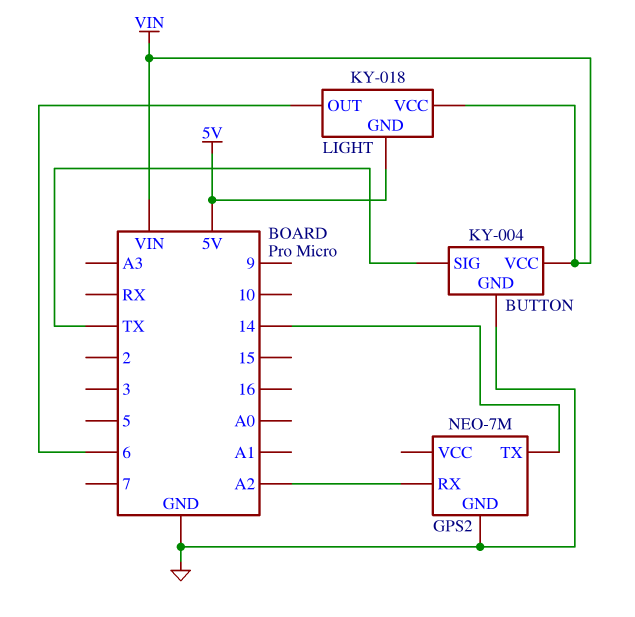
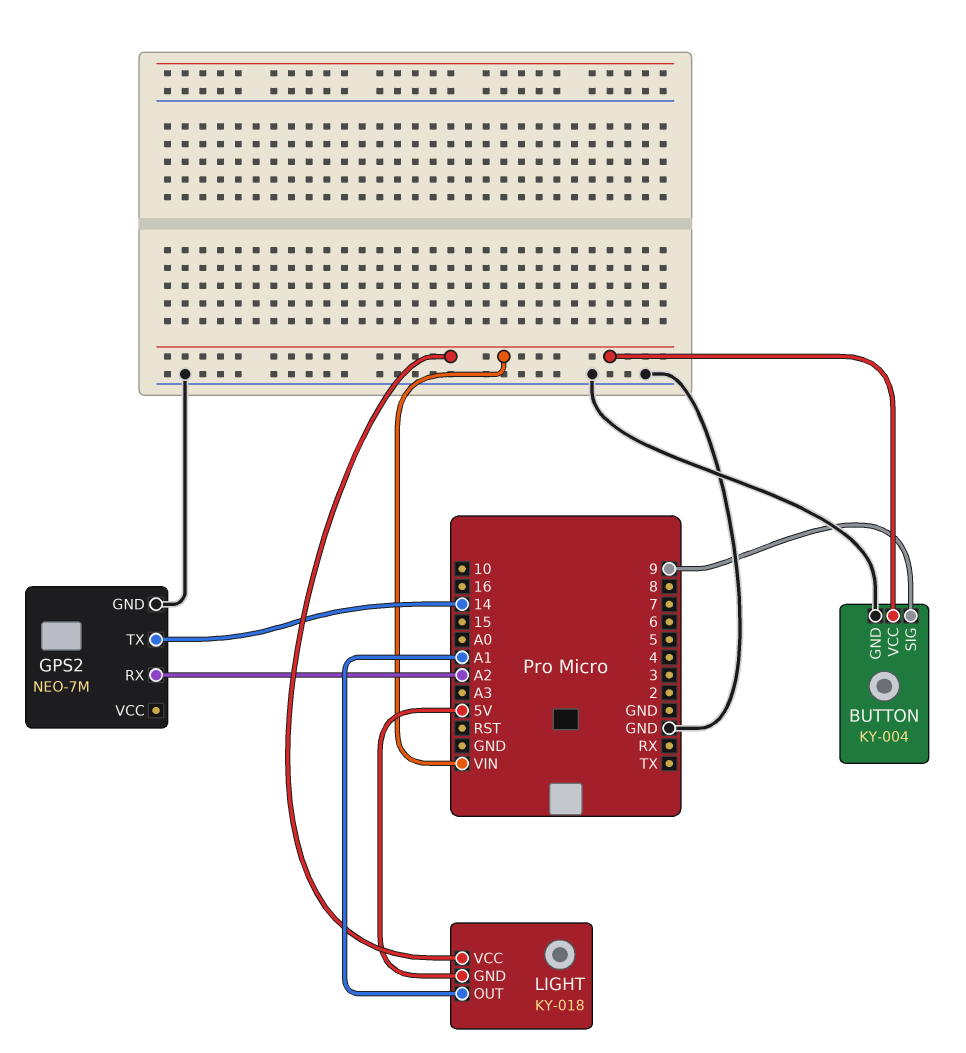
BUTTON pin SIG: TX -> 9
LIGHT pin OUT: 6 -> A1

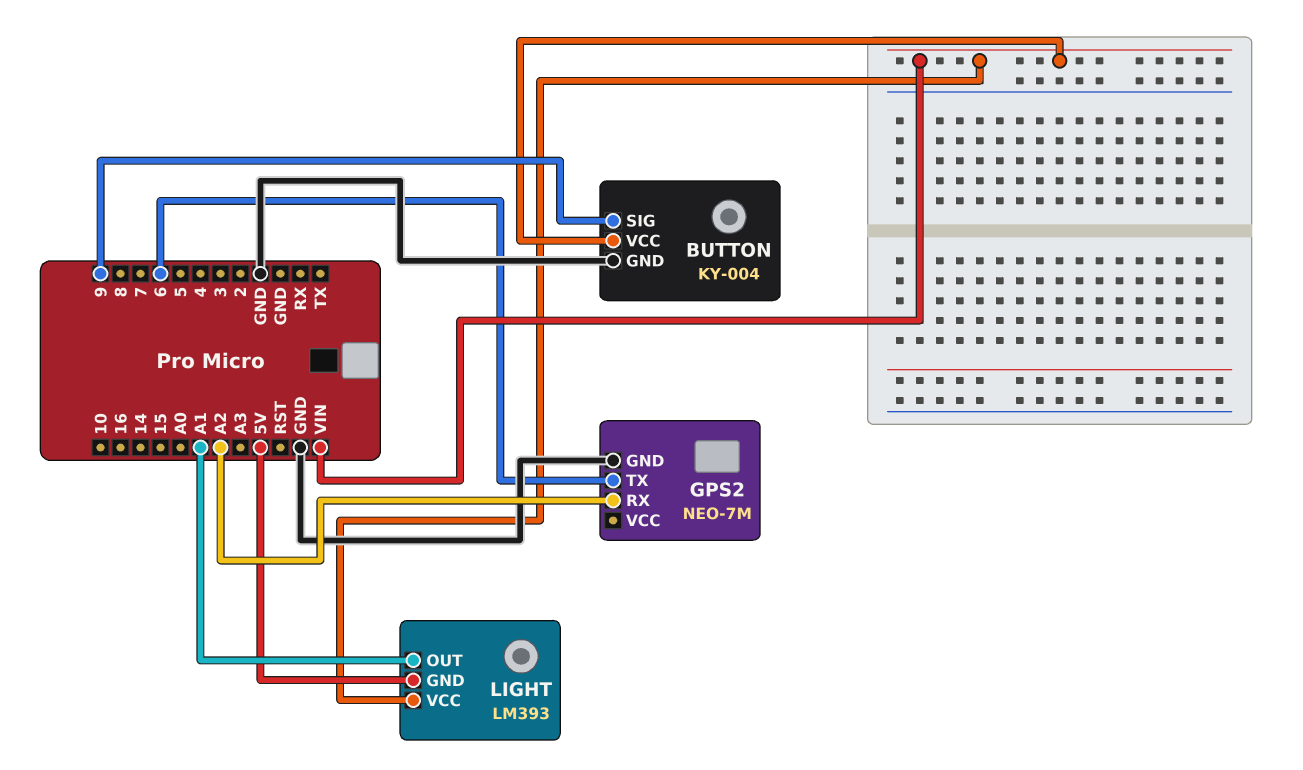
GPS2 pin TX: 14 -> 6
LIGHT: KY-018 -> LM393

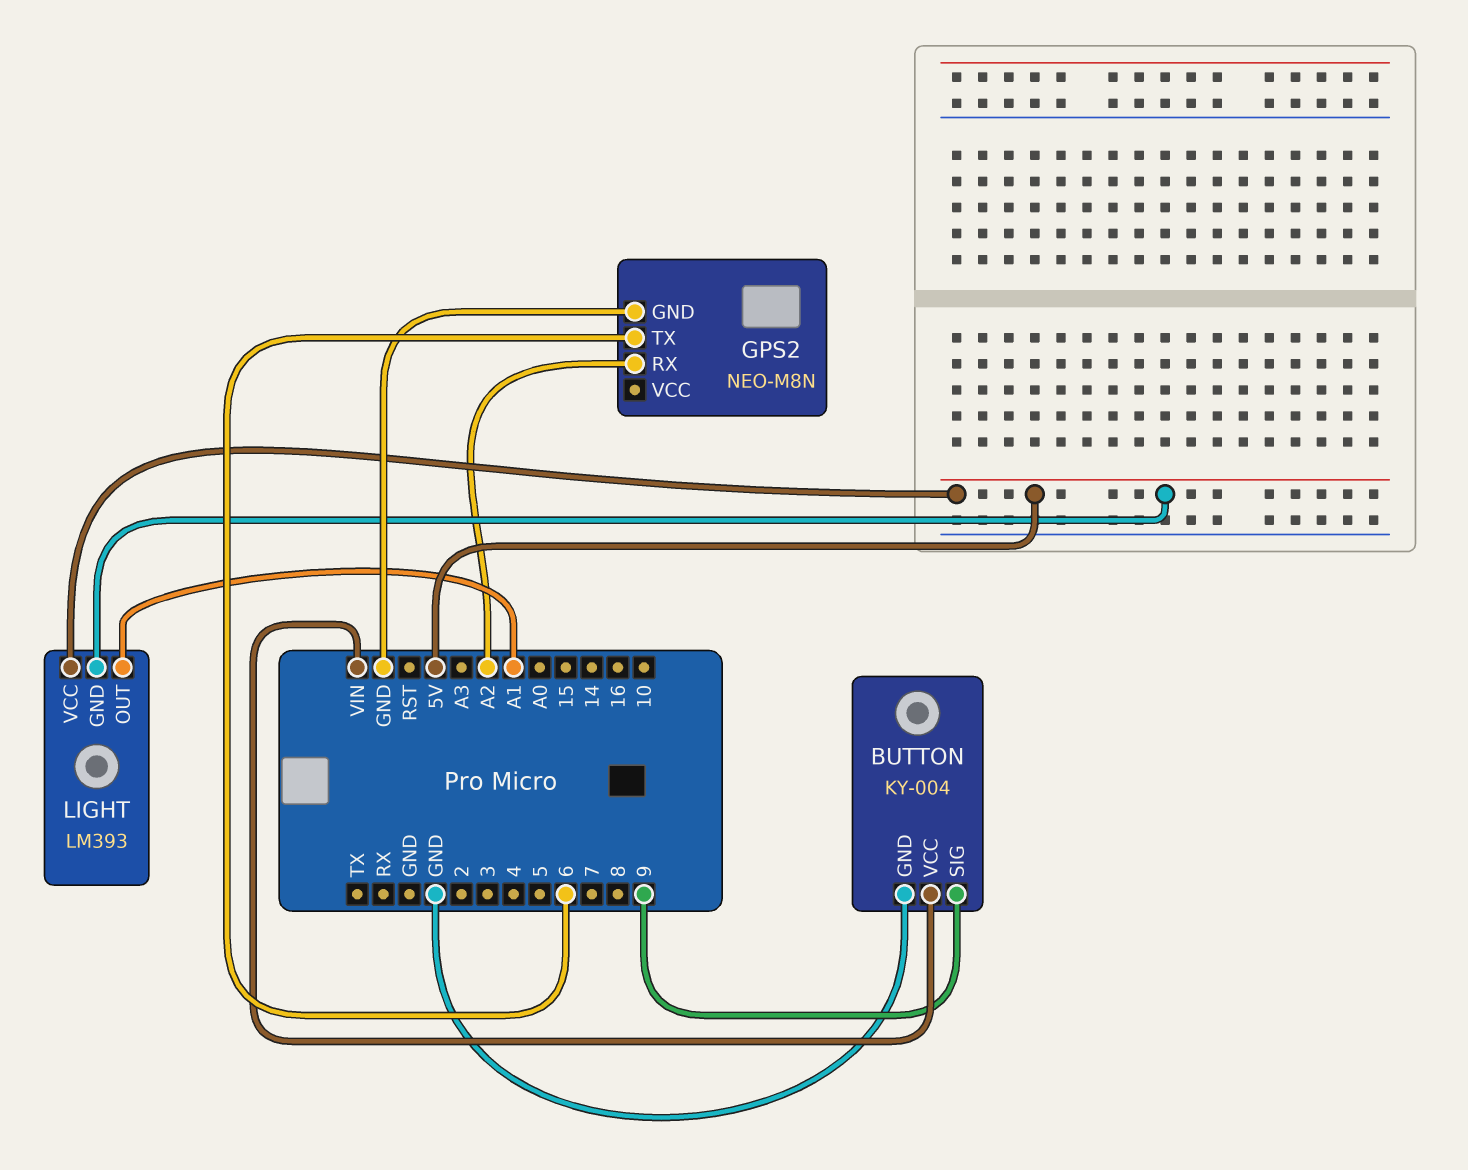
GPS2: NEO-7M -> NEO-M8N
LIGHT pin VCC: VIN -> 5V

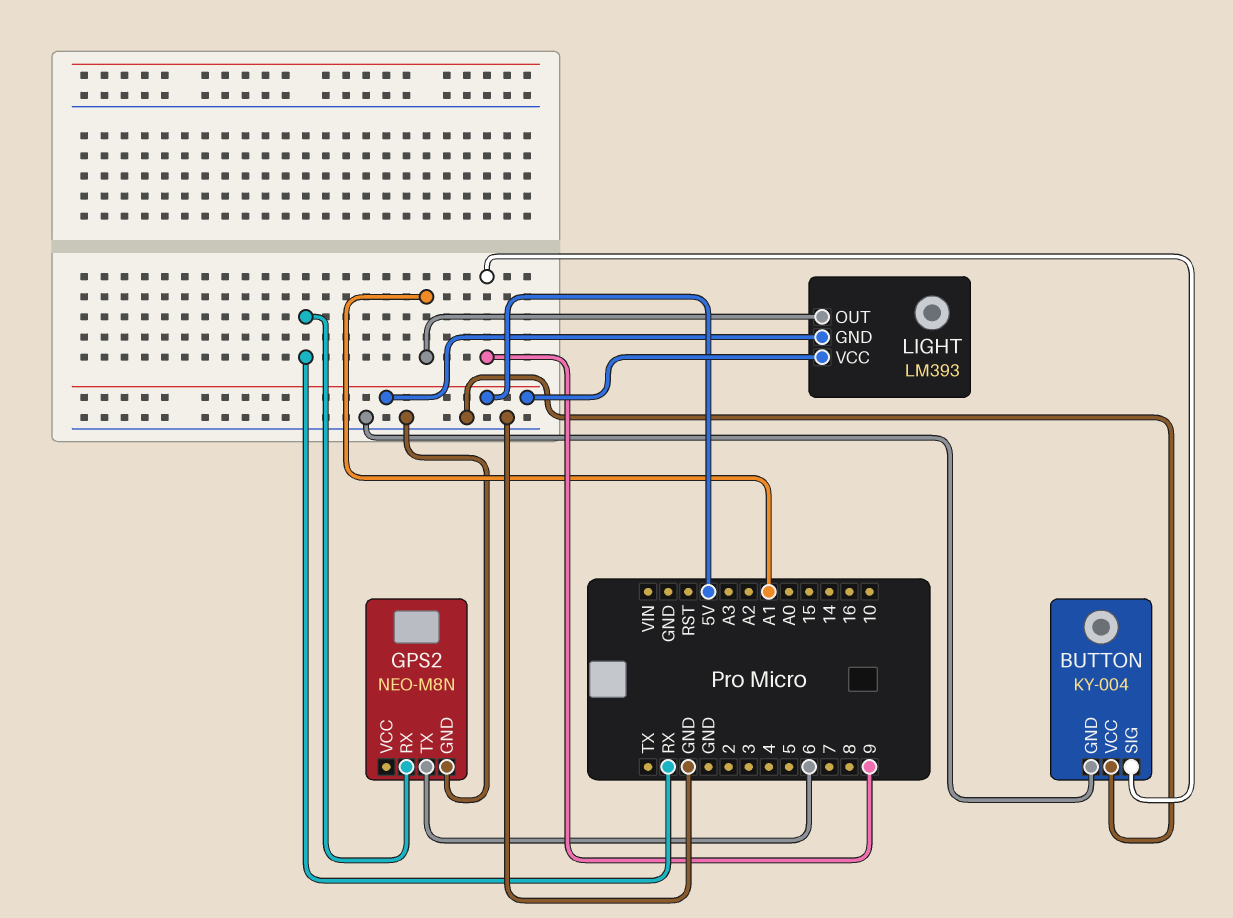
BUTTON pin VCC: VIN -> GND
GPS2 pin RX: A2 -> RX

